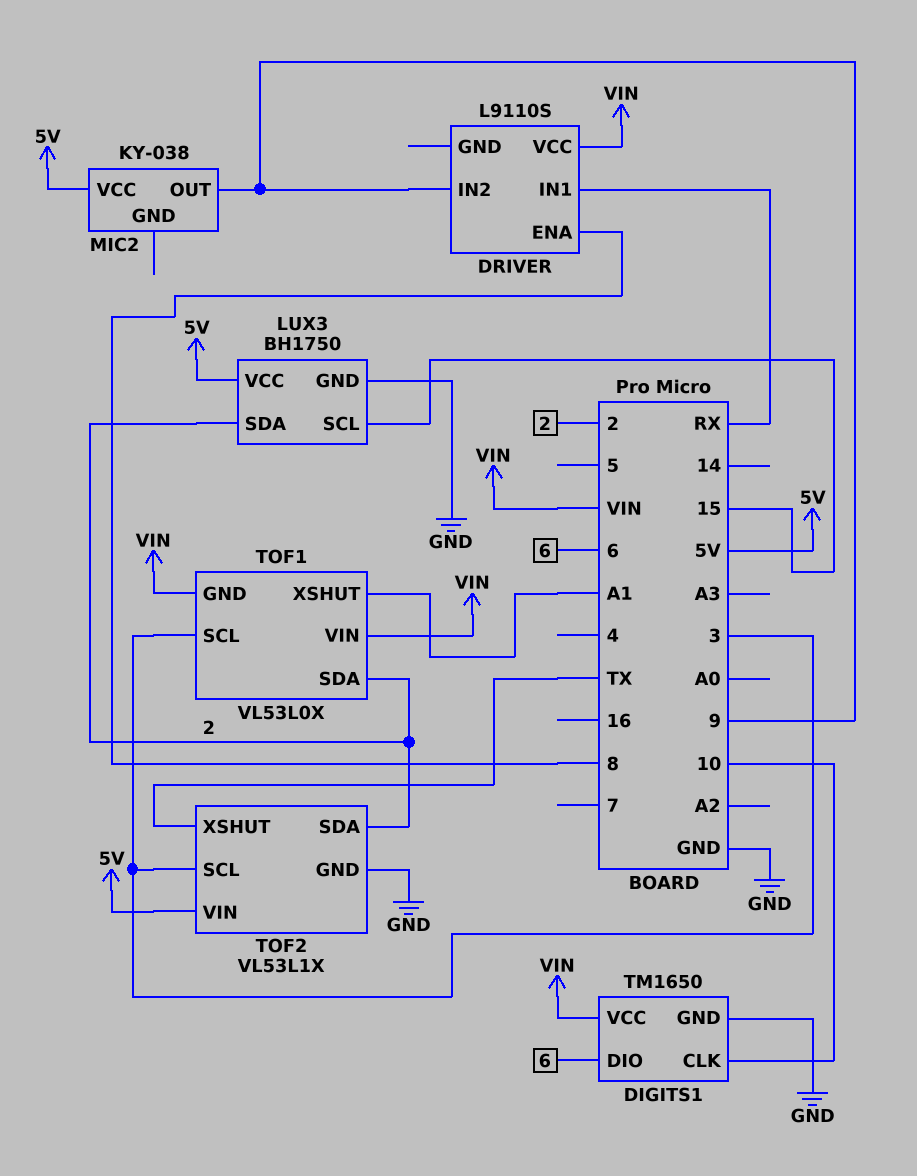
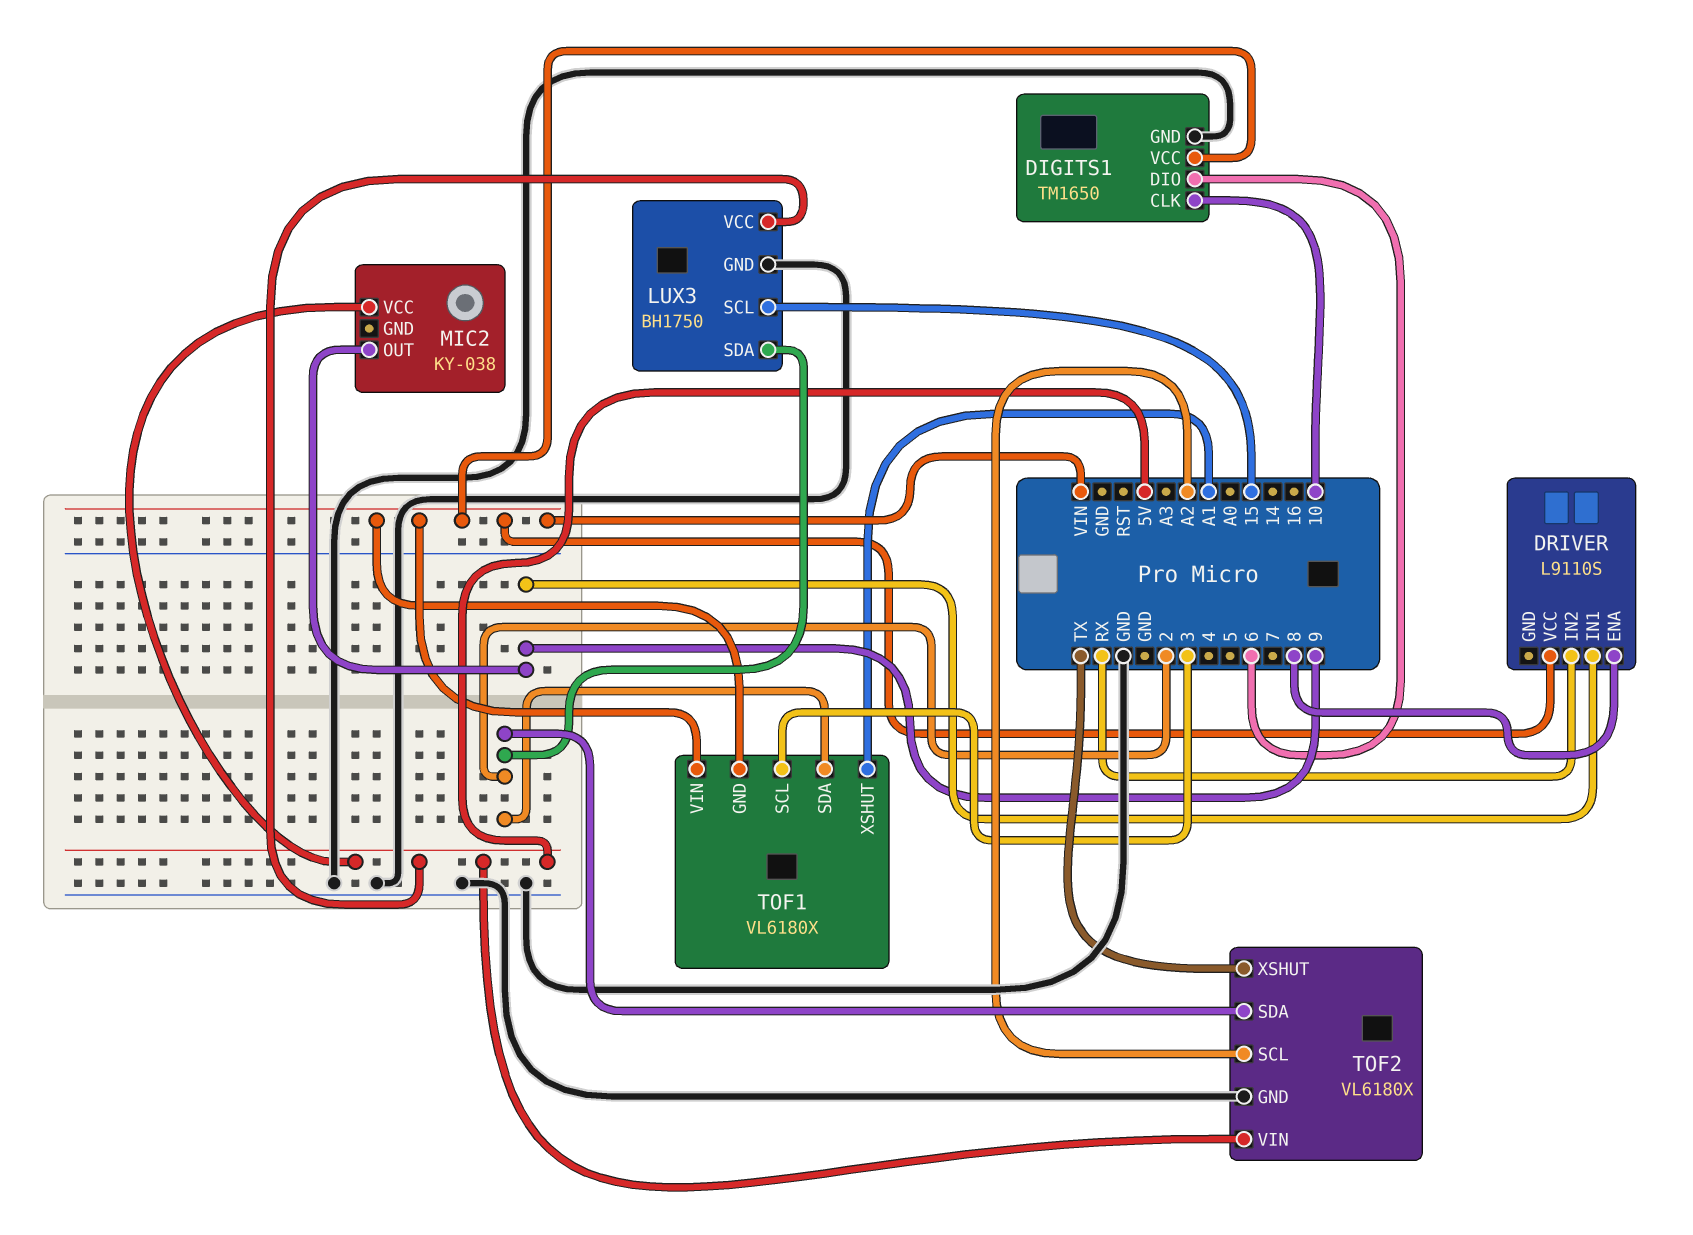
DRIVER pin IN1: RX -> 9
DRIVER pin IN2: 9 -> RX
TOF1: VL53L0X -> VL6180X
TOF2: VL53L1X -> VL6180X
TOF2 pin SCL: 3 -> A2

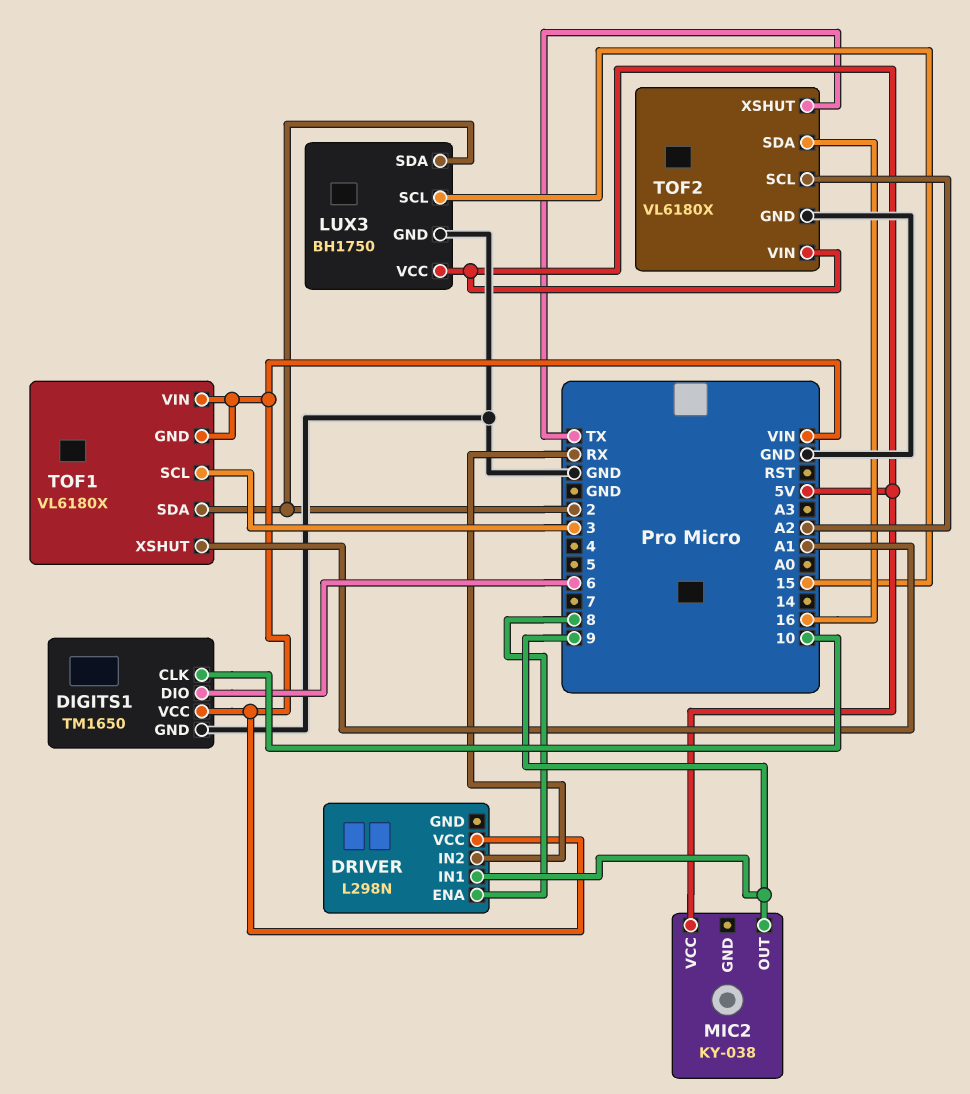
DRIVER: L9110S -> L298N
TOF2 pin SDA: 2 -> 16

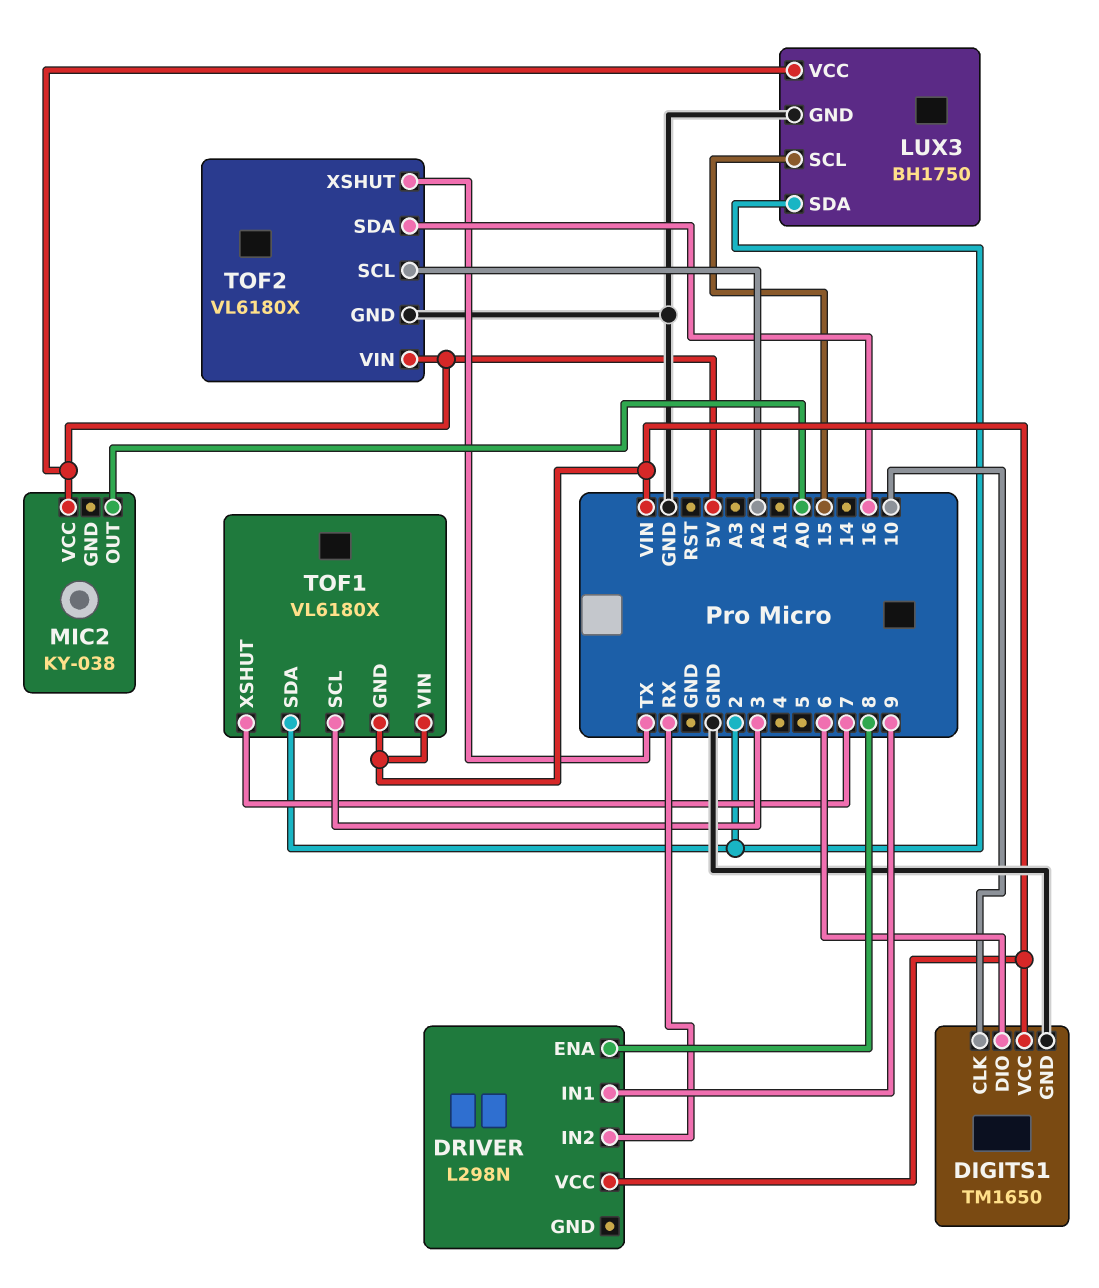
MIC2 pin OUT: 9 -> A0
TOF1 pin XSHUT: A1 -> 7

